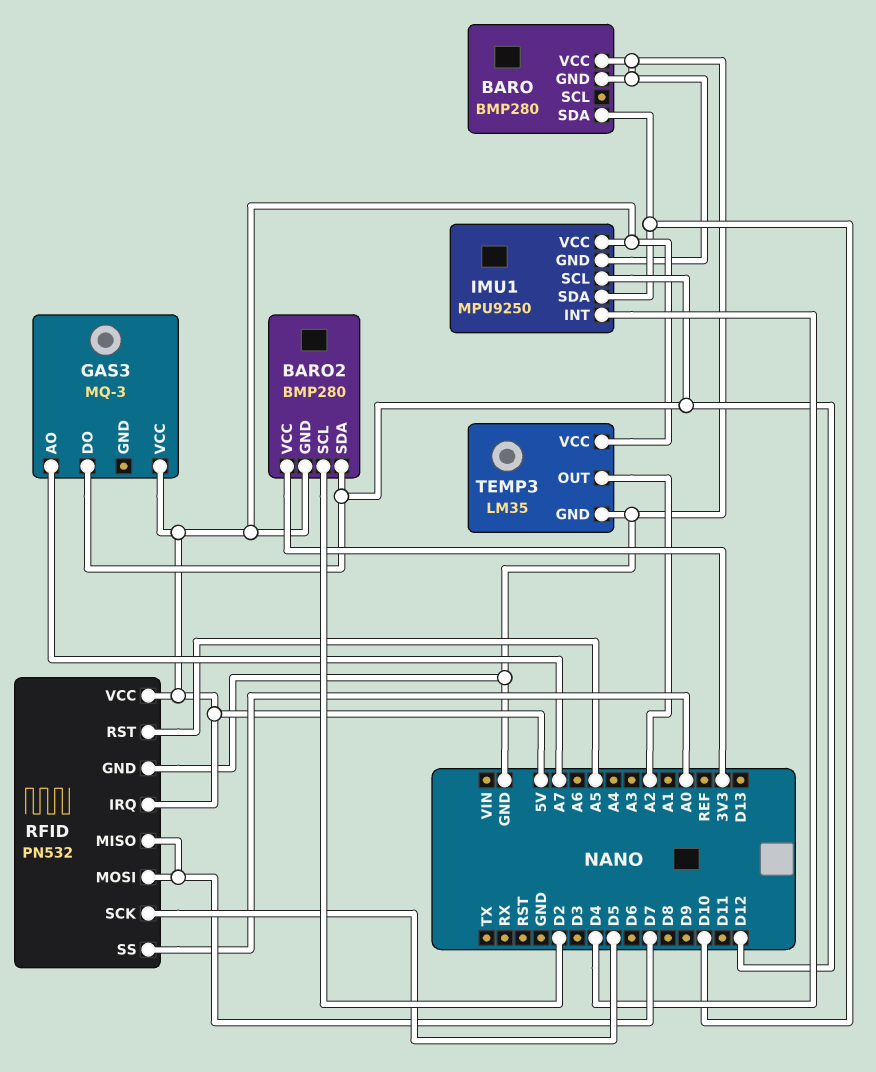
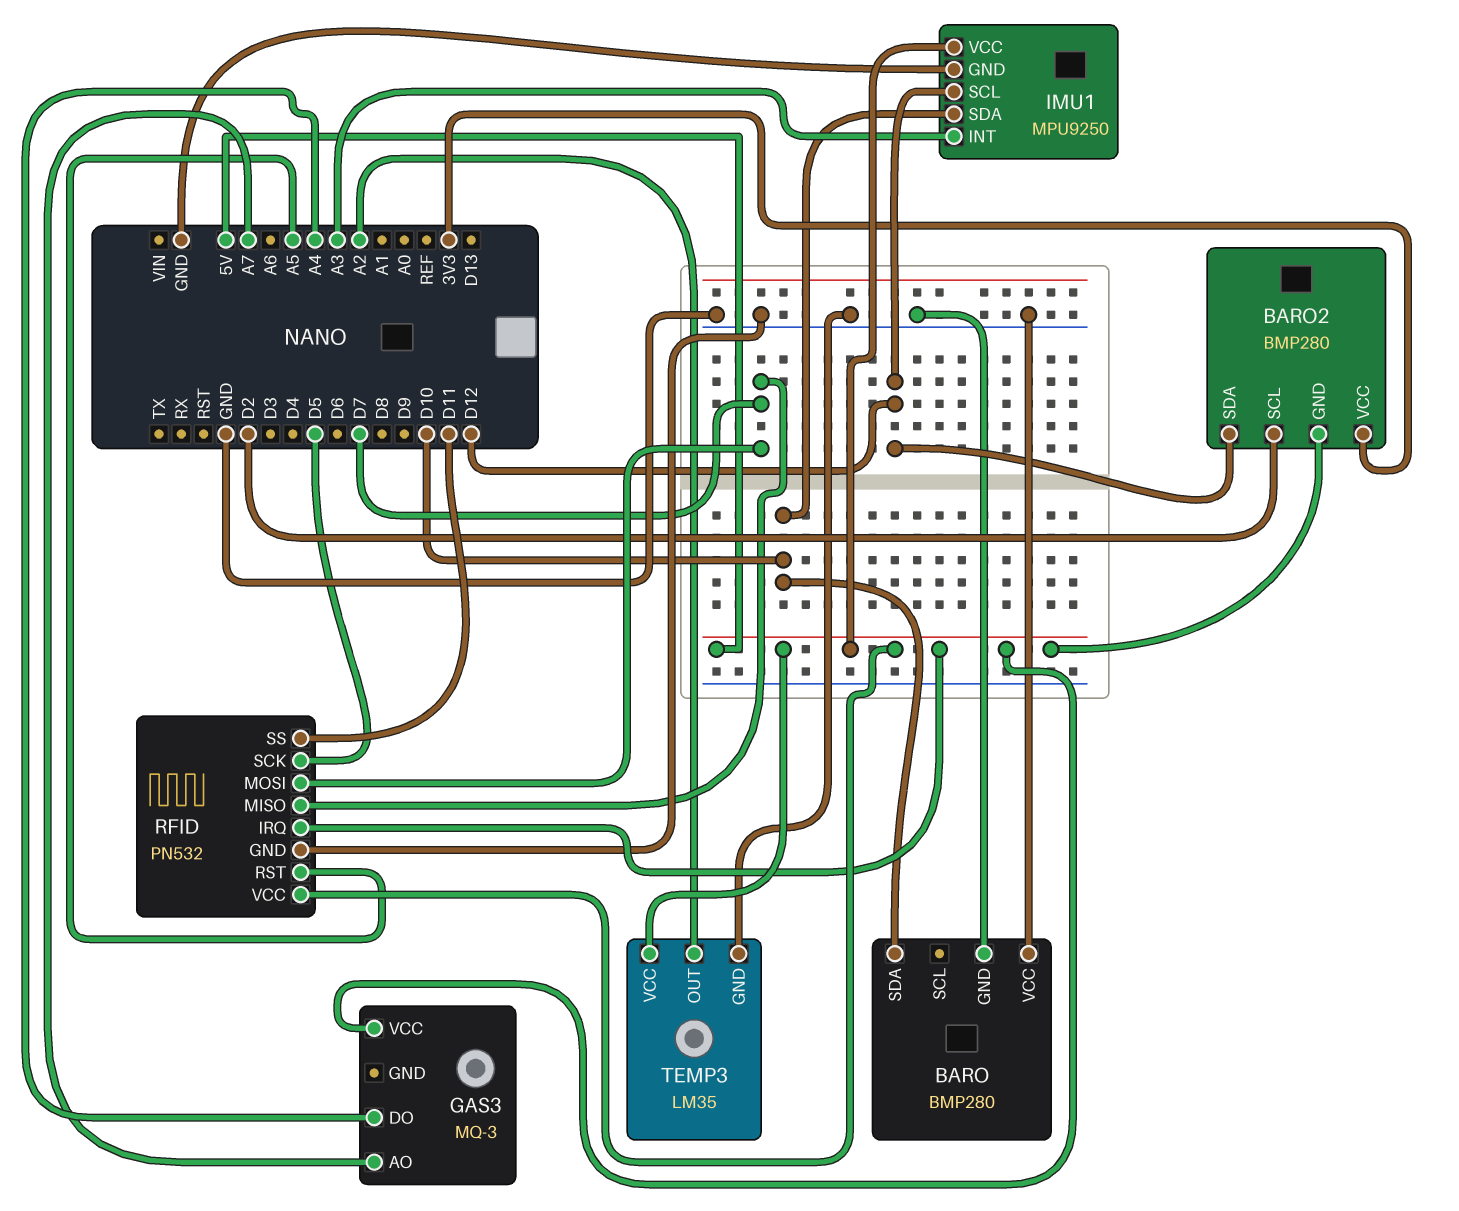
GAS3 pin DO: D12 -> A4
IMU1 pin INT: D4 -> A3
RFID pin SS: A0 -> D11

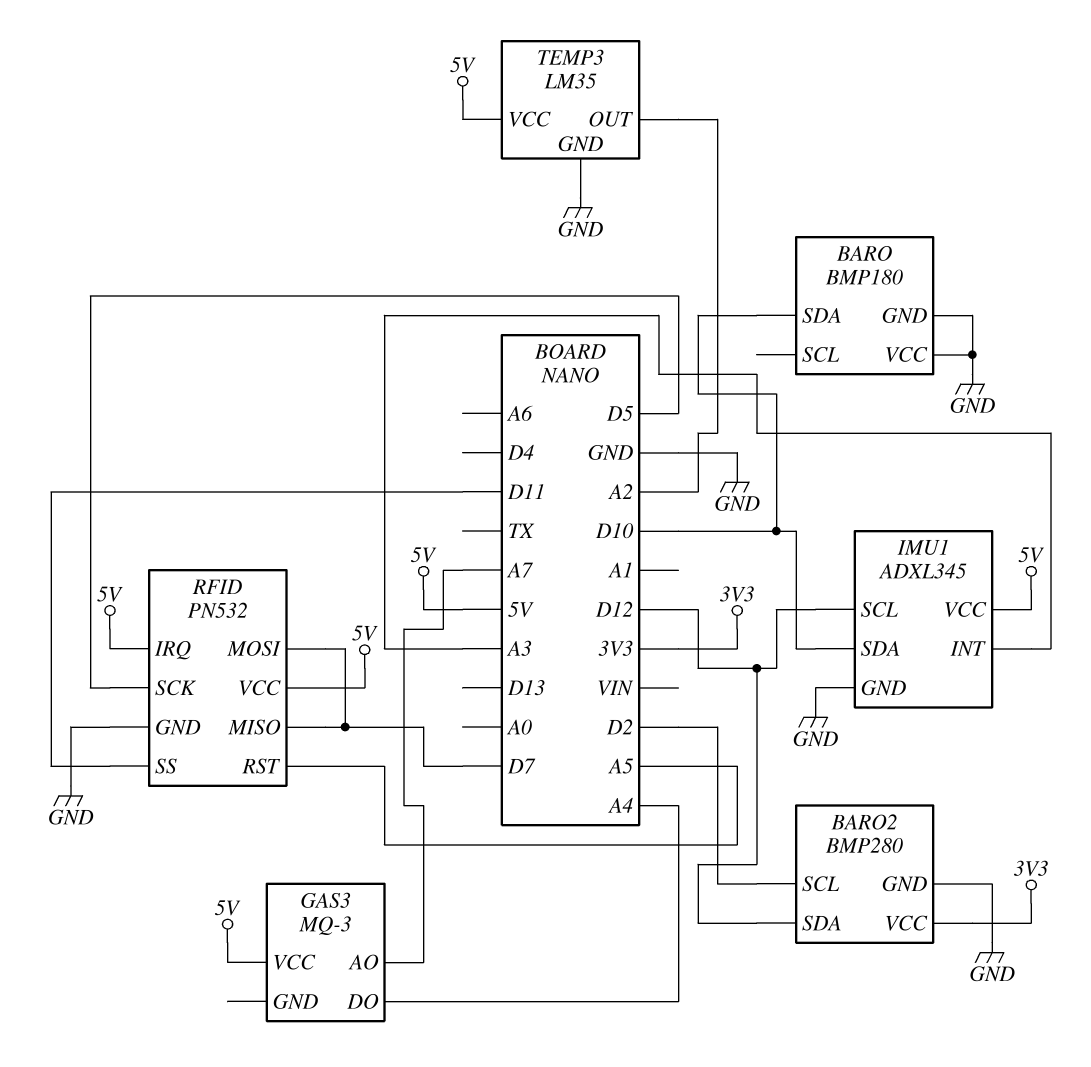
BARO: BMP280 -> BMP180
BARO2 pin GND: 5V -> GND
IMU1: MPU9250 -> ADXL345

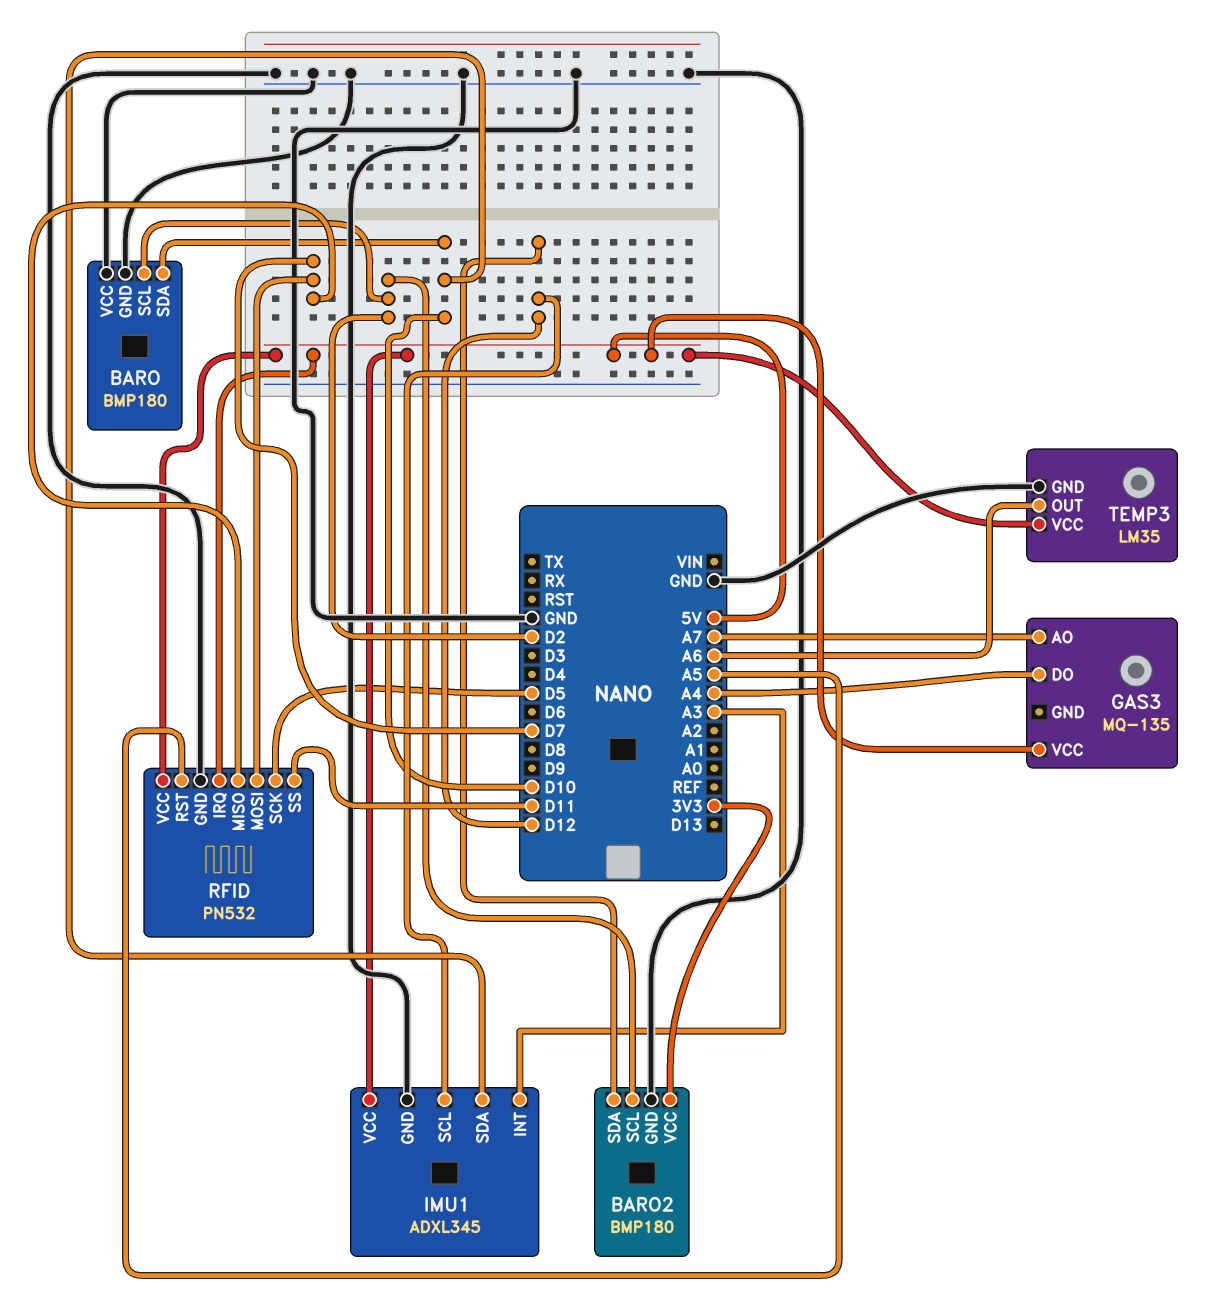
BARO pin SCL: none -> D2
BARO2: BMP280 -> BMP180
GAS3: MQ-3 -> MQ-135
TEMP3 pin OUT: A2 -> A6

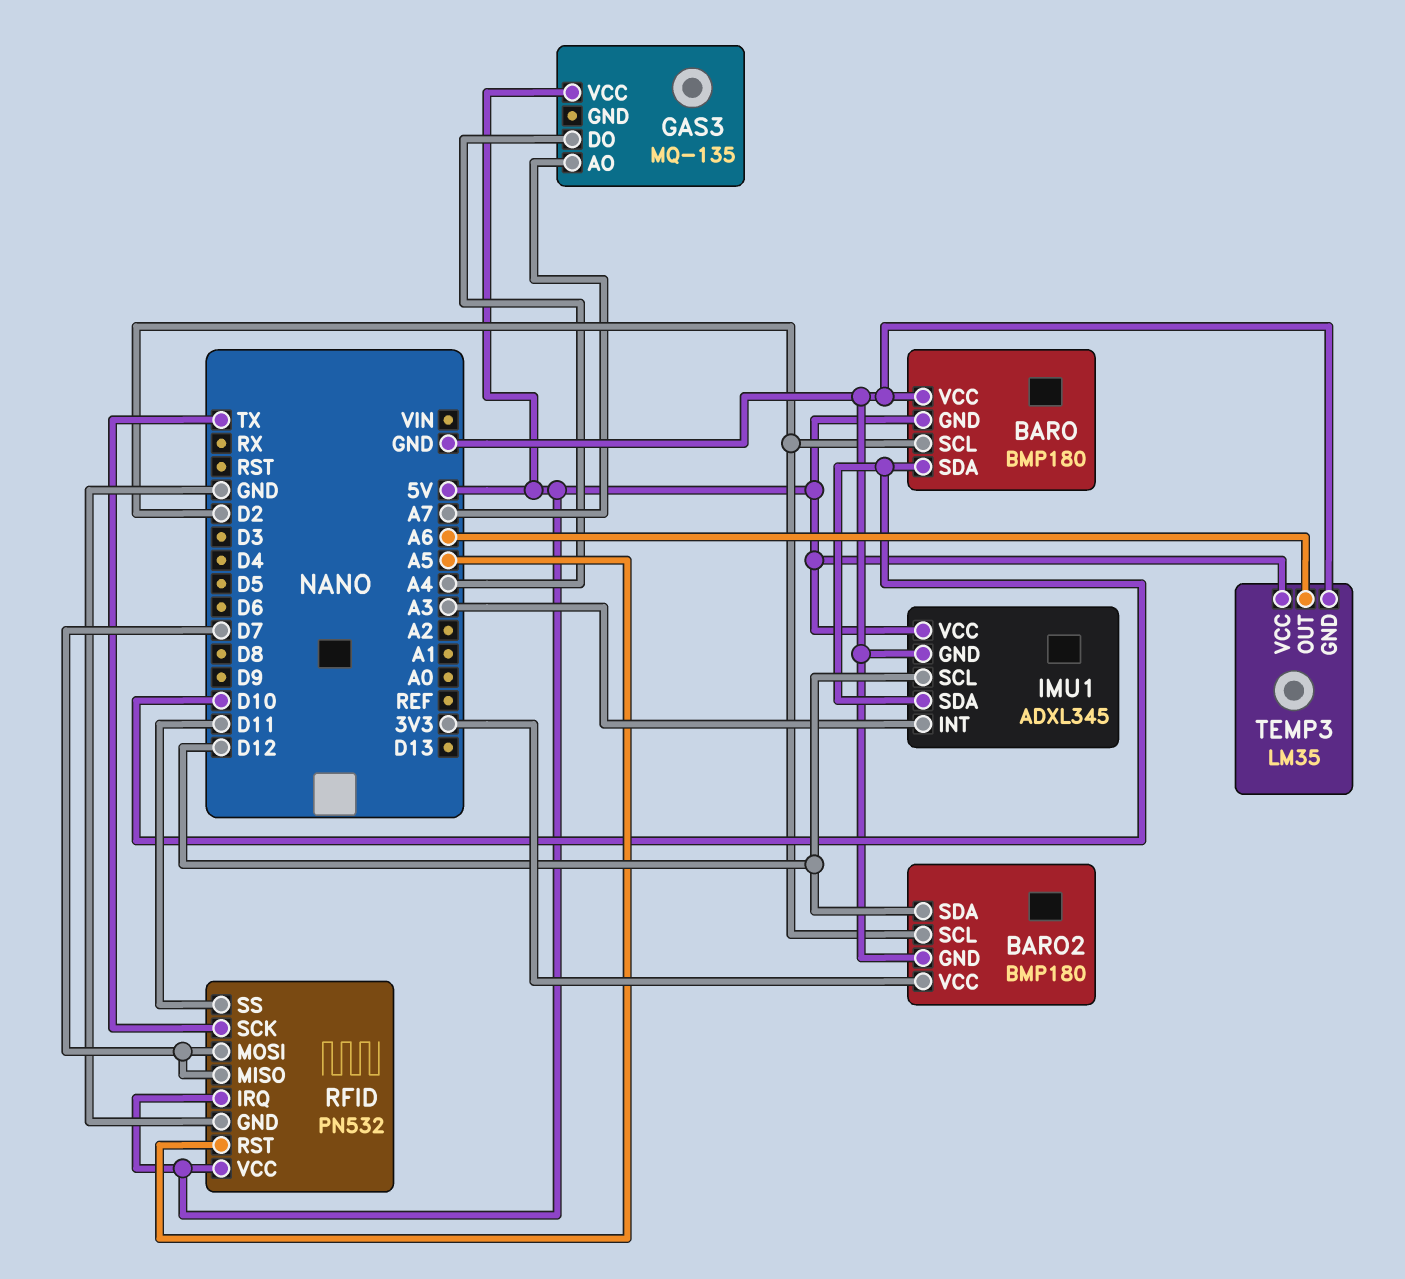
BARO pin GND: GND -> 5V
RFID pin SCK: D5 -> TX

